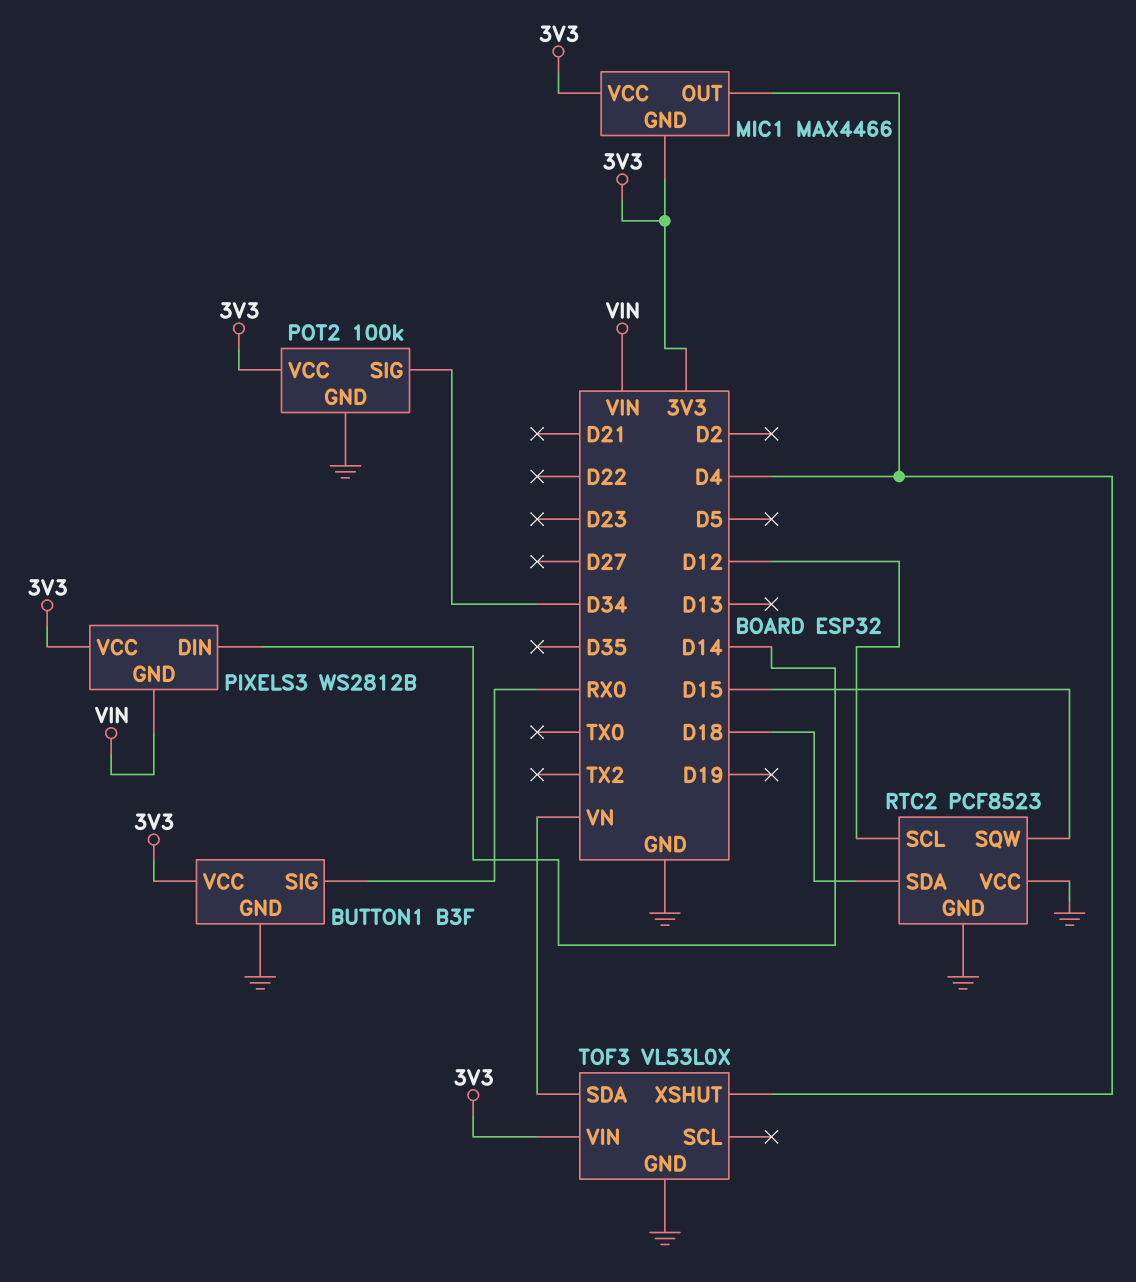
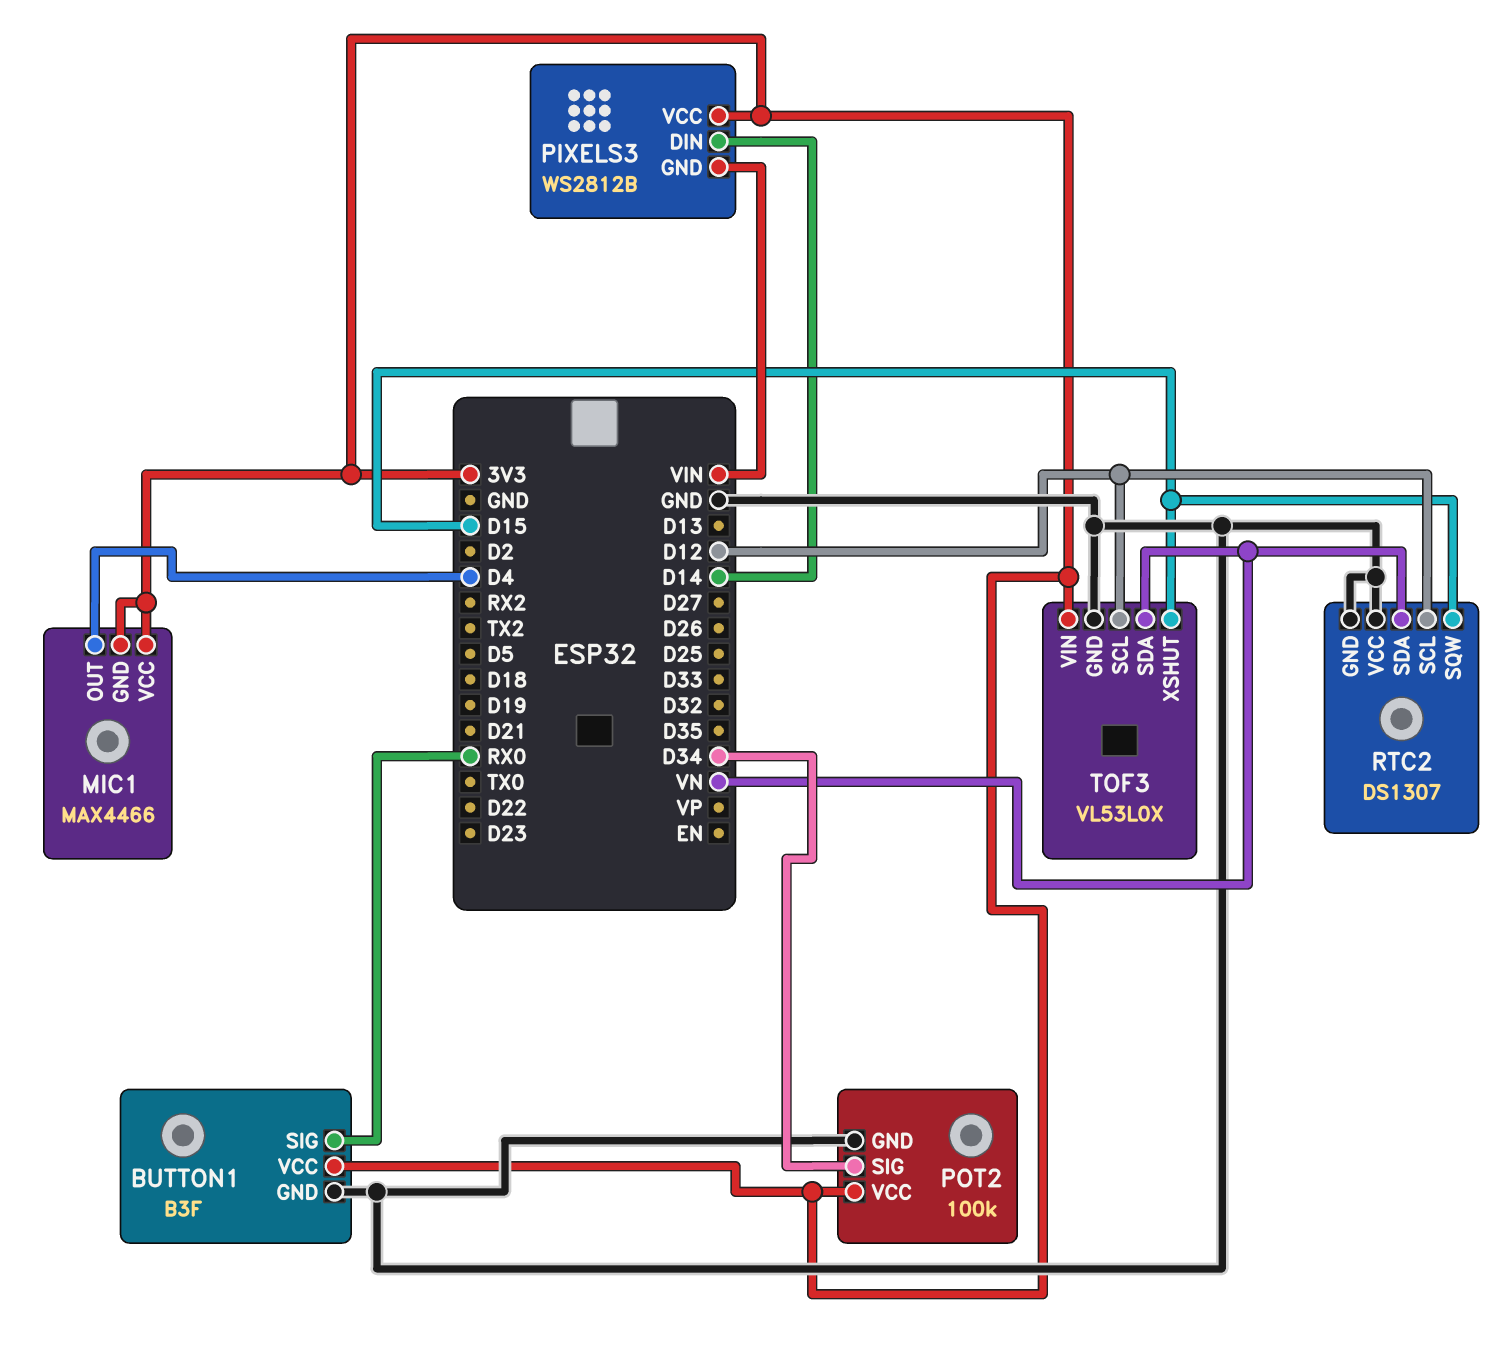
RTC2: PCF8523 -> DS1307
RTC2 pin SDA: D18 -> VN
TOF3 pin SCL: none -> D12
TOF3 pin XSHUT: D4 -> D15

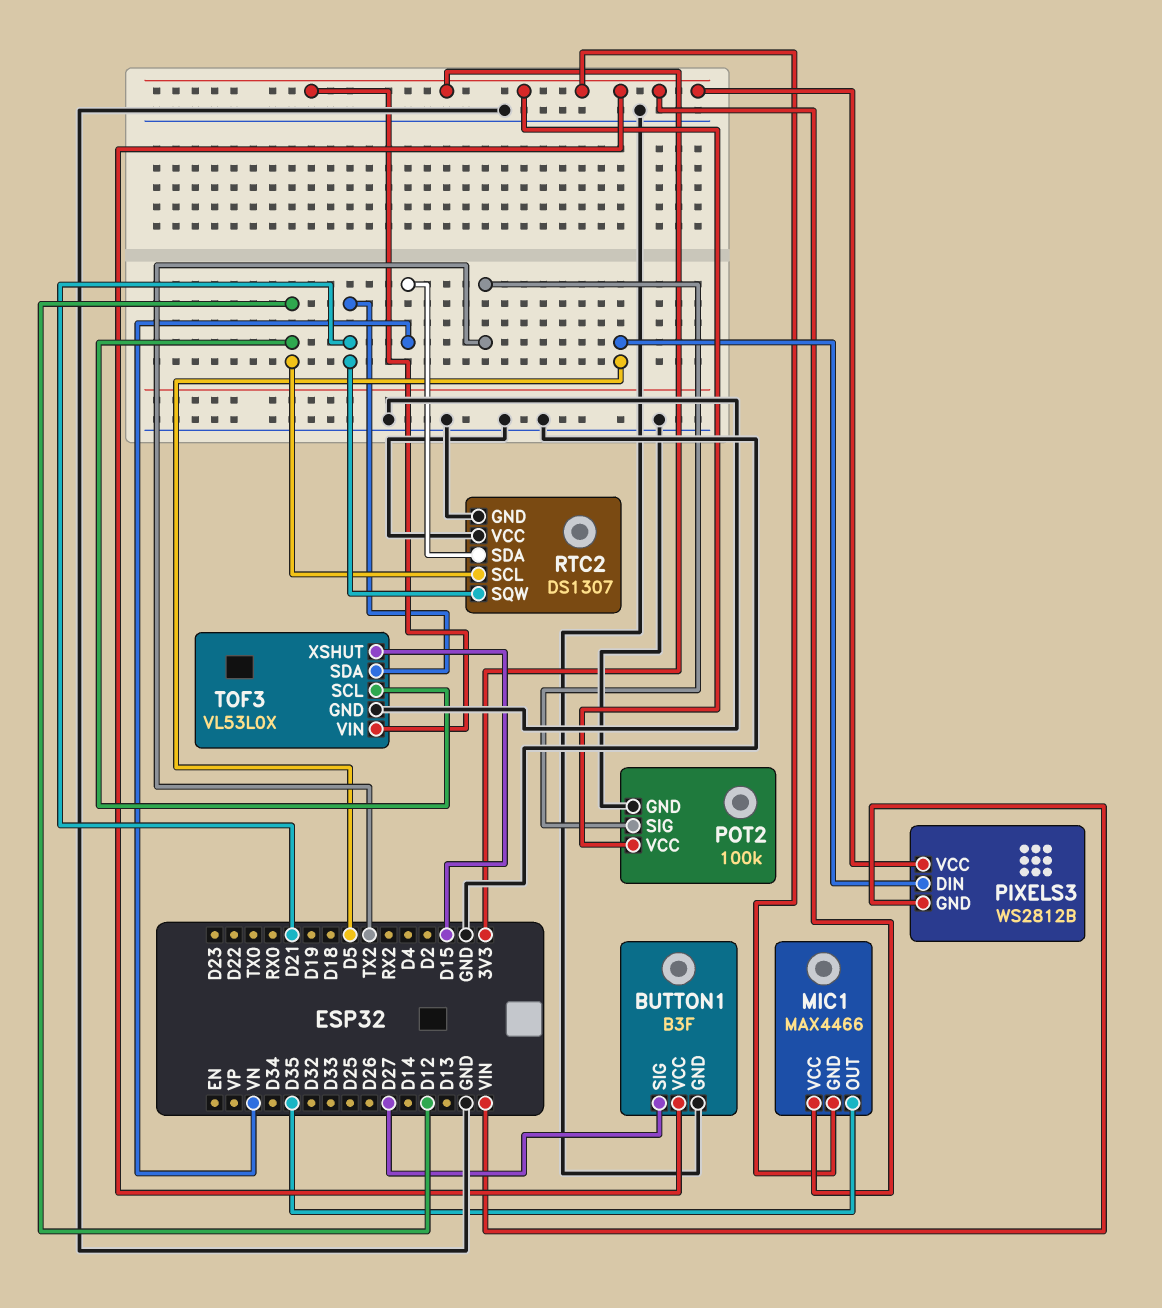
BUTTON1 pin SIG: RX0 -> D27
MIC1 pin OUT: D4 -> D35
PIXELS3 pin DIN: D14 -> D5
POT2 pin SIG: D34 -> TX2
RTC2 pin SQW: D15 -> D21
TOF3 pin SDA: VN -> D21

